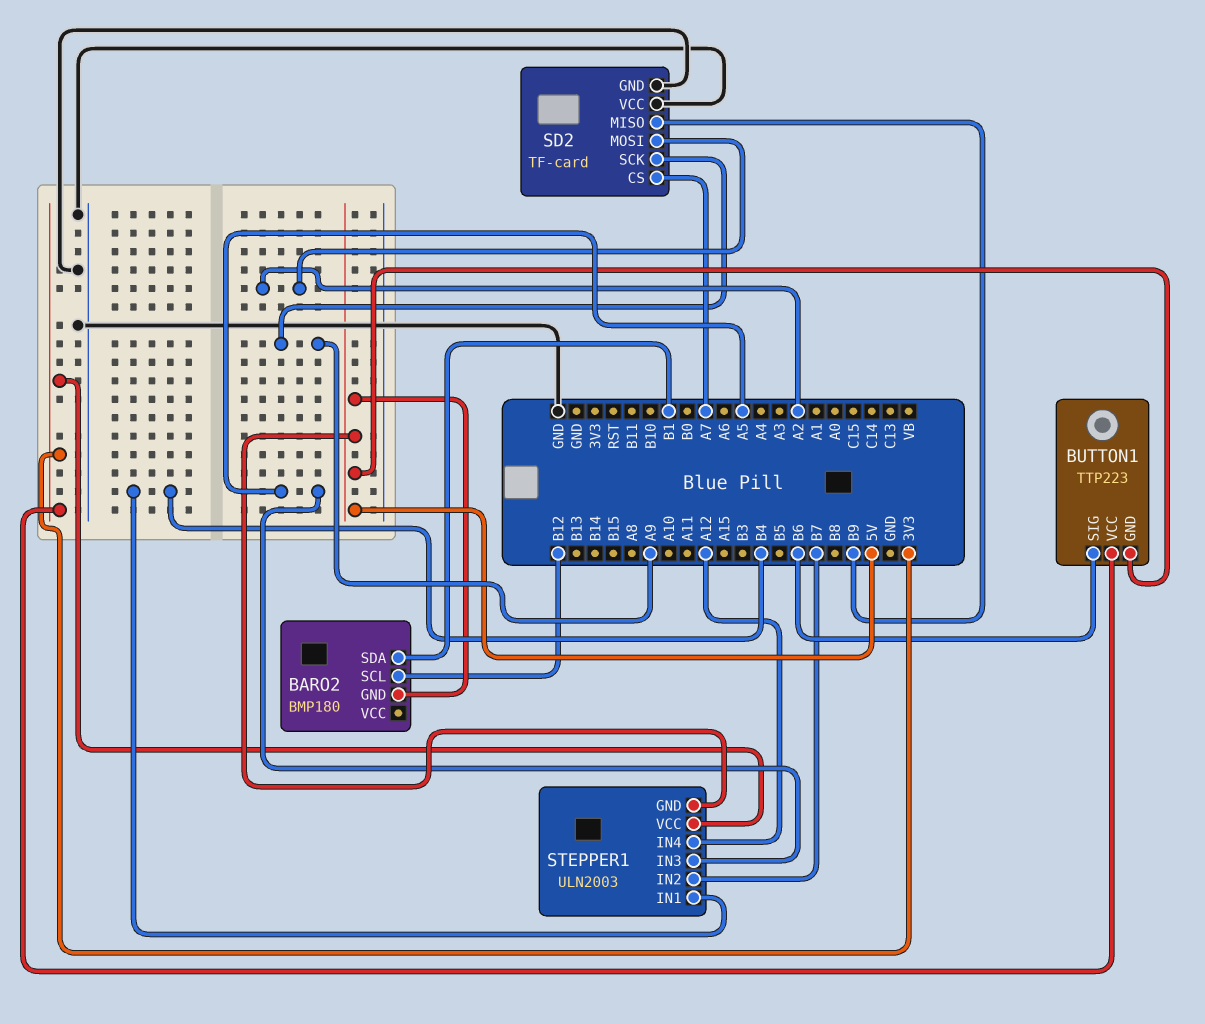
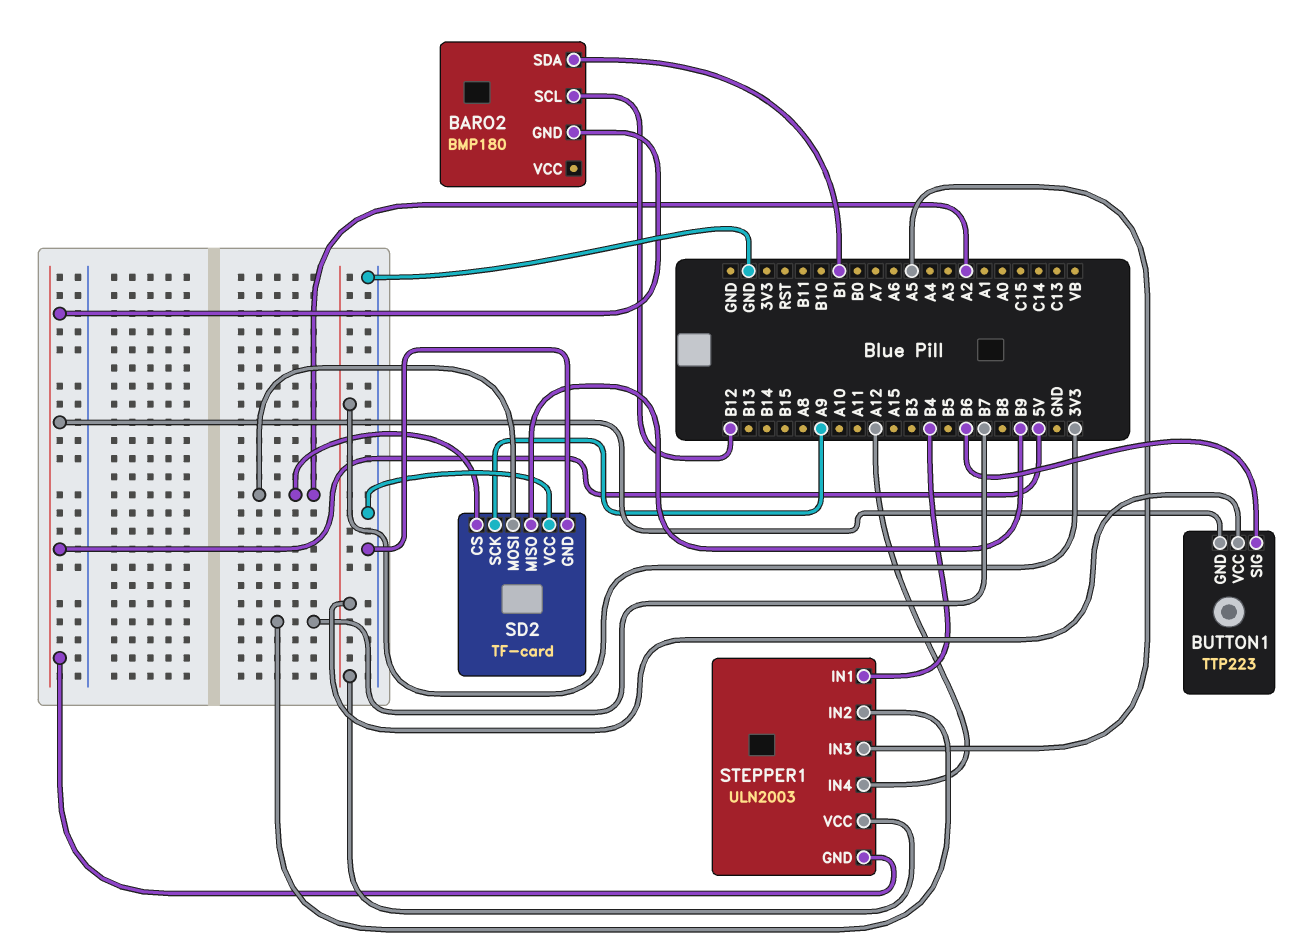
SD2 pin CS: A7 -> A2

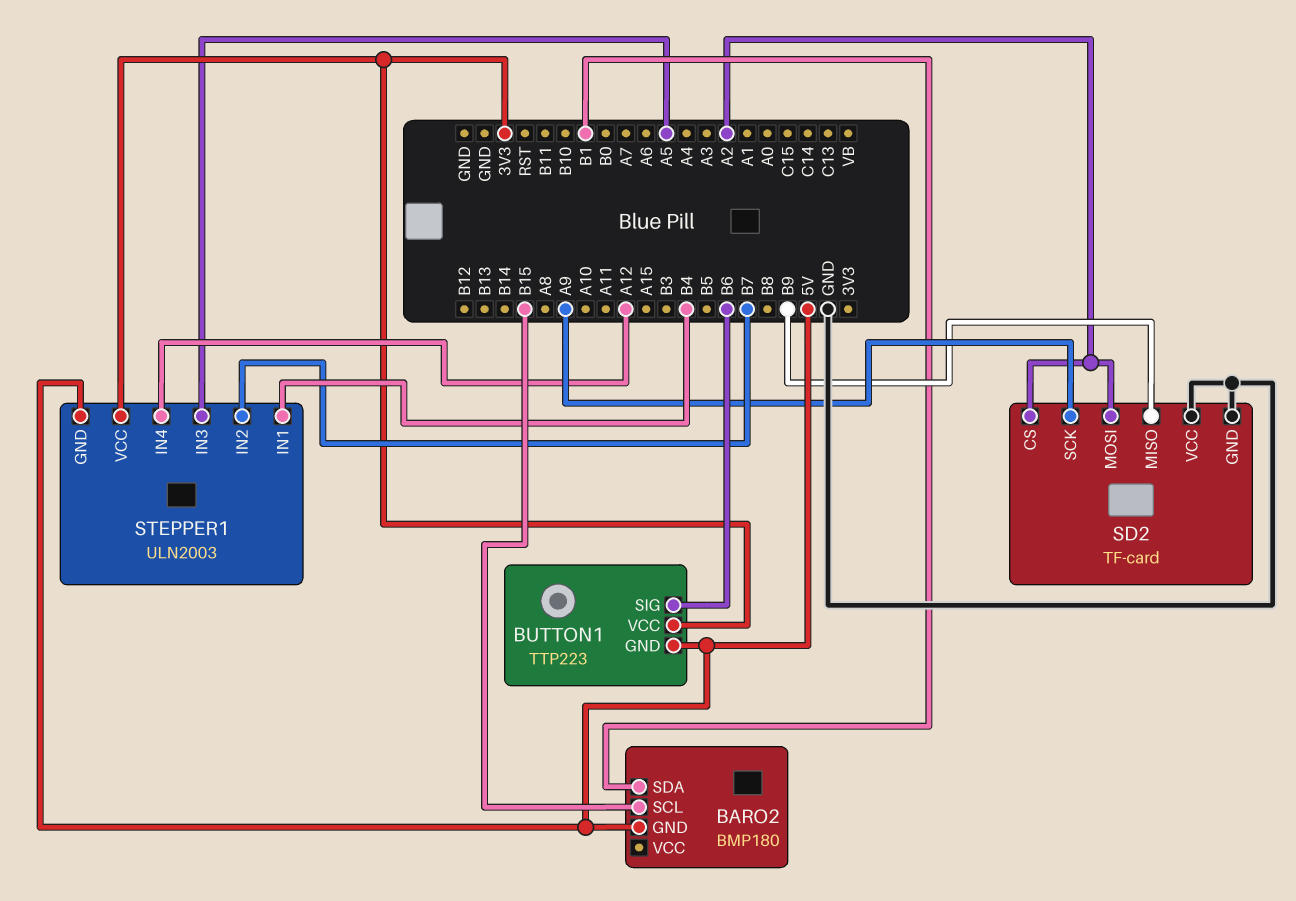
BARO2 pin SCL: B12 -> B15

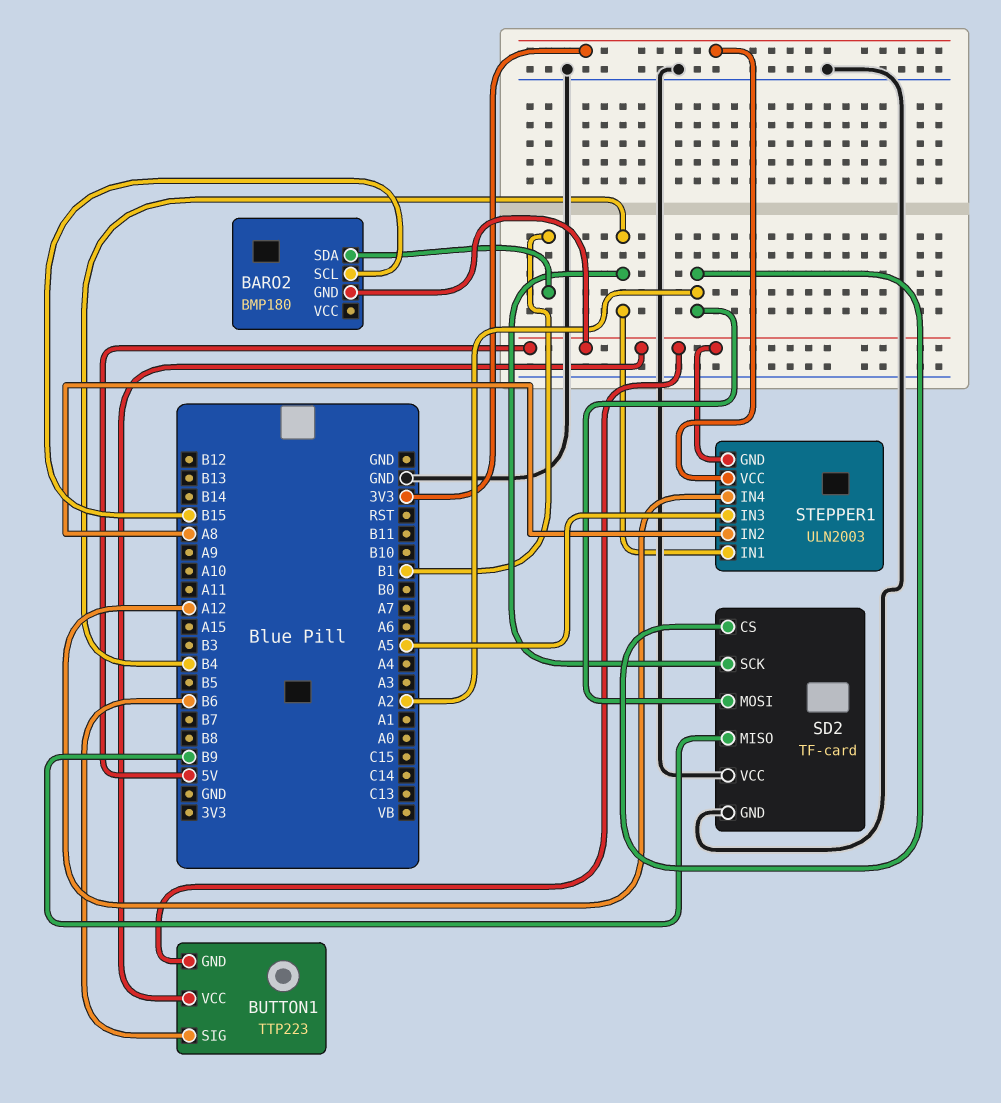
BUTTON1 pin VCC: 3V3 -> 5V
SD2 pin SCK: A9 -> B4
STEPPER1 pin IN2: B7 -> A8

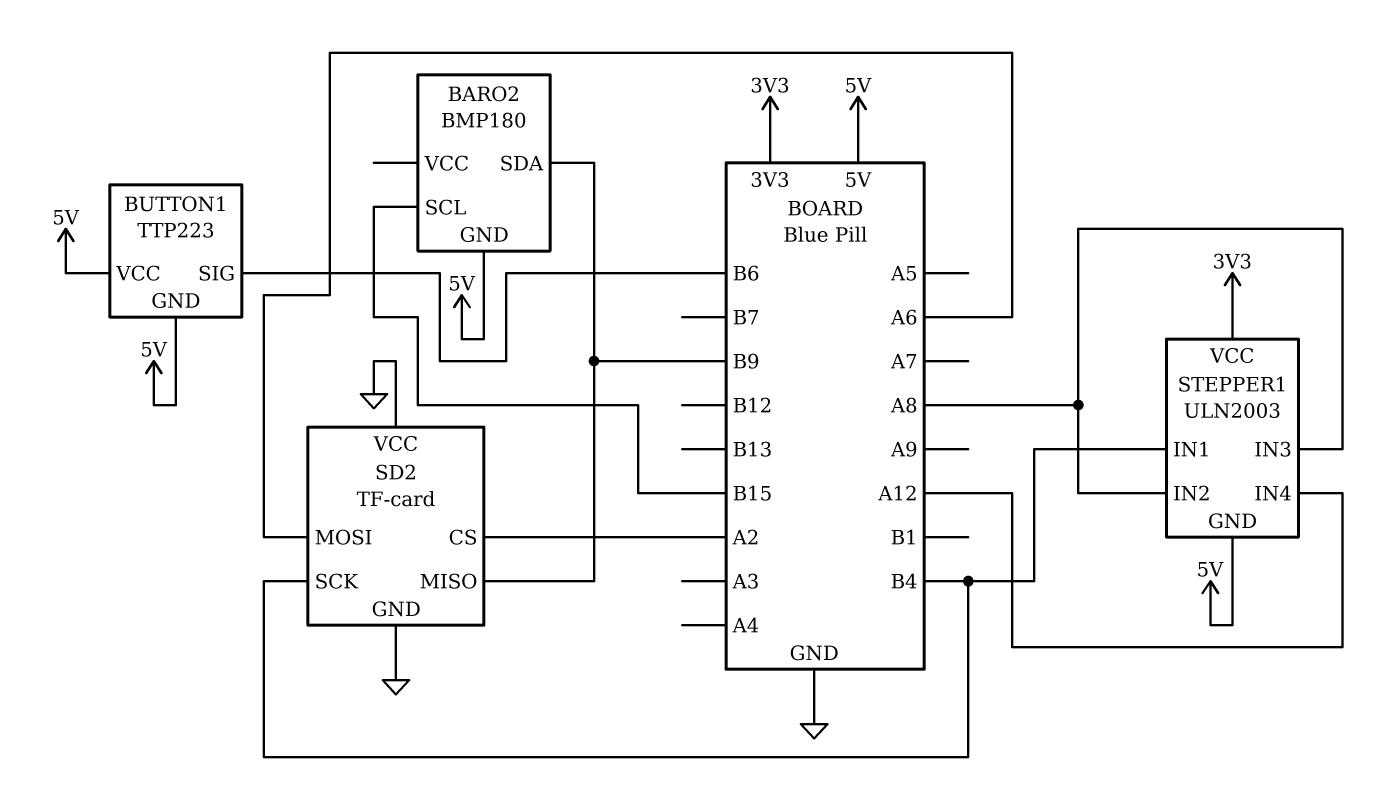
BARO2 pin SDA: B1 -> B9
SD2 pin MOSI: A2 -> A6
STEPPER1 pin IN3: A5 -> A8

